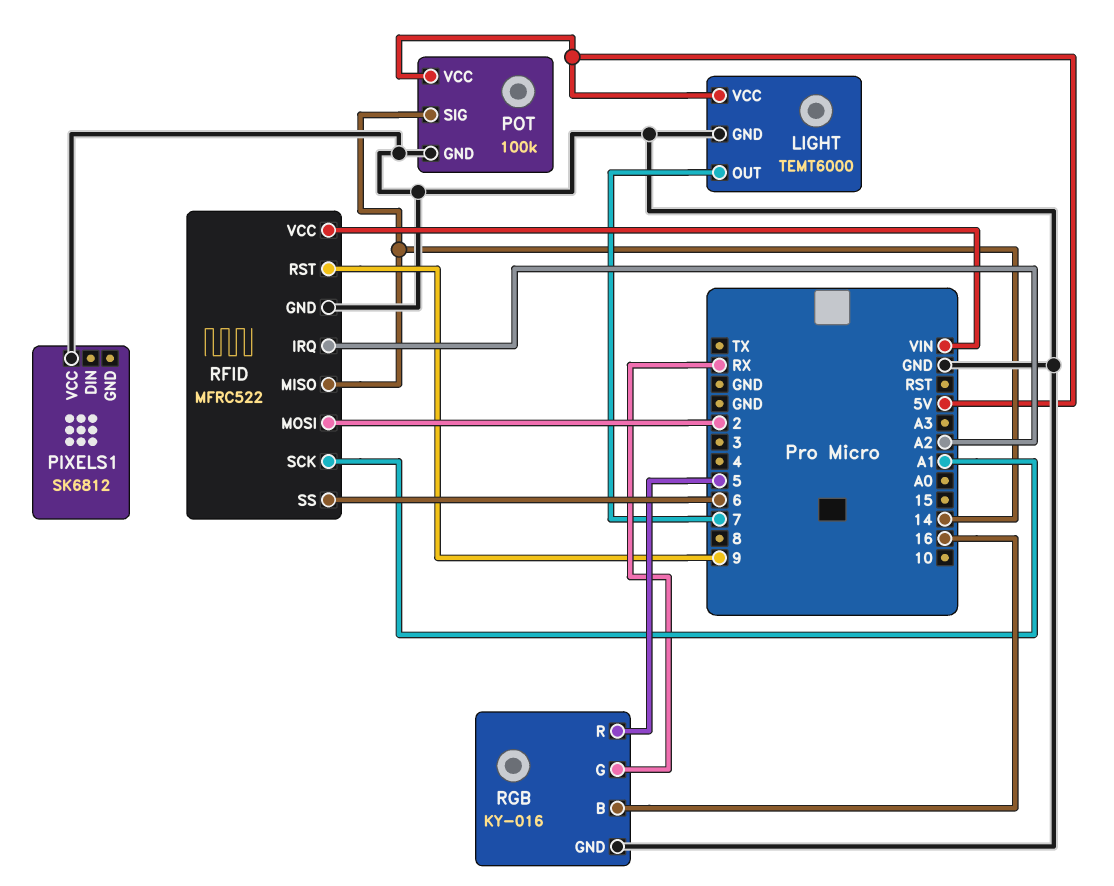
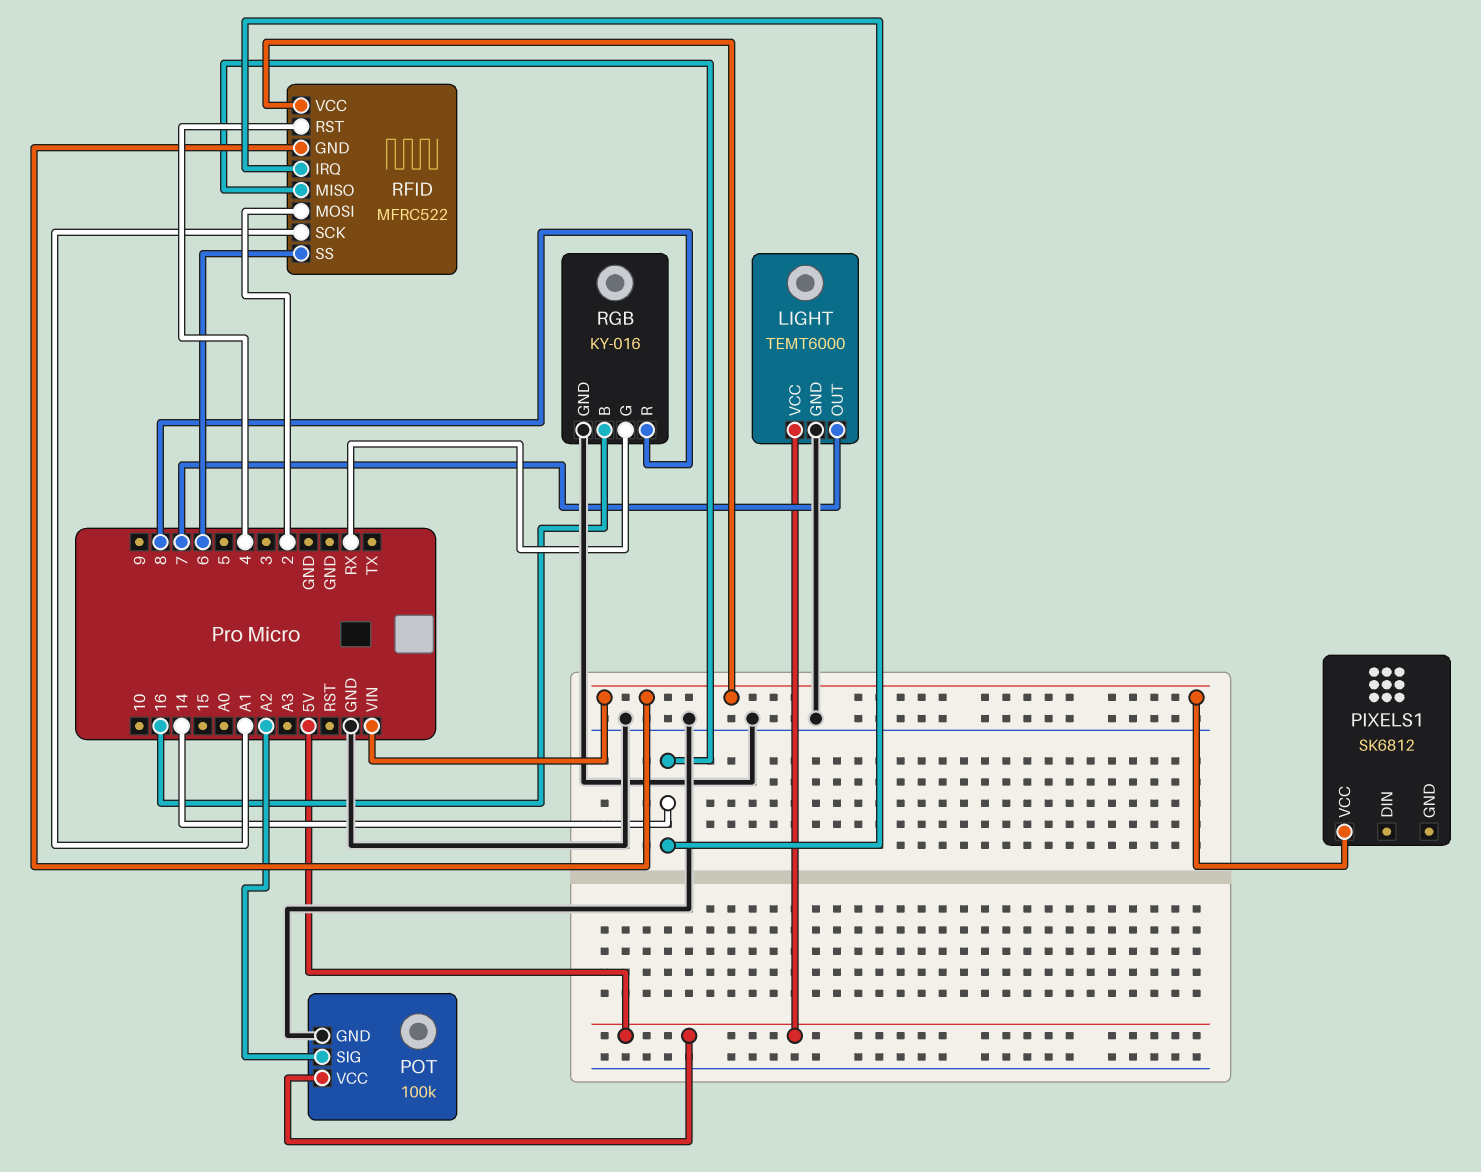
PIXELS1 pin VCC: GND -> VIN
POT pin SIG: 14 -> A2
RFID pin GND: GND -> VIN
RFID pin IRQ: A2 -> 14
RFID pin RST: 9 -> 4
RGB pin R: 5 -> 8

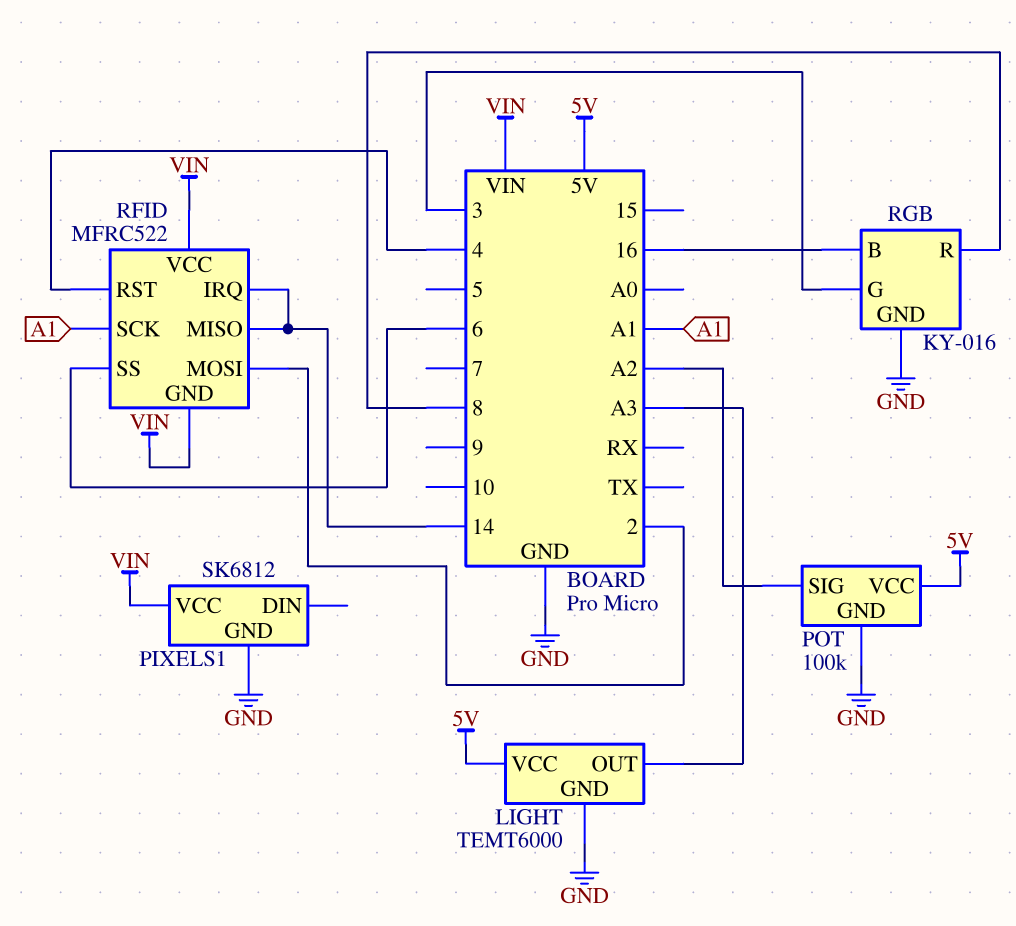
LIGHT pin OUT: 7 -> A3
PIXELS1 pin GND: none -> GND
RGB pin G: RX -> 3

